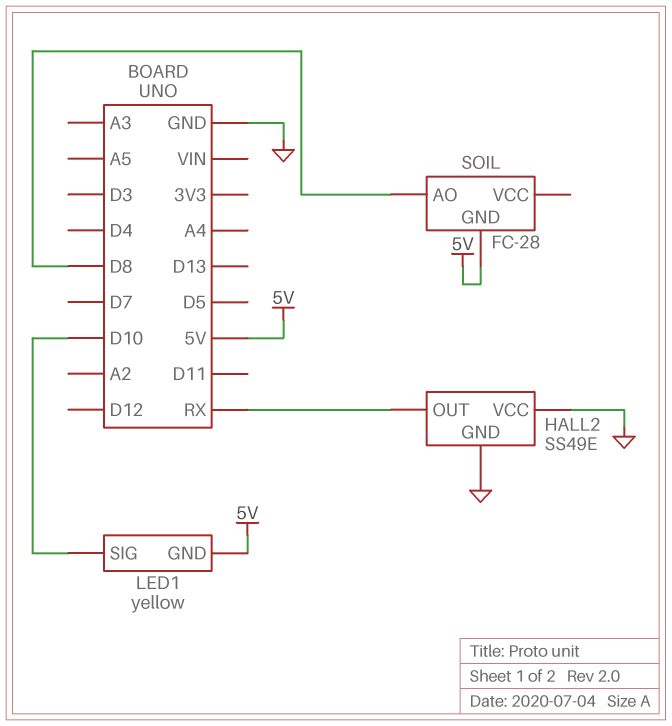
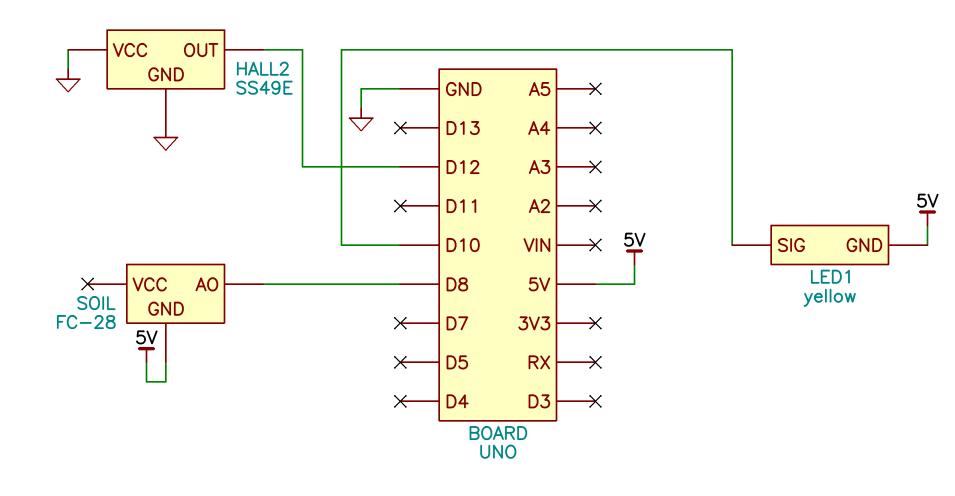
HALL2 pin OUT: RX -> D12

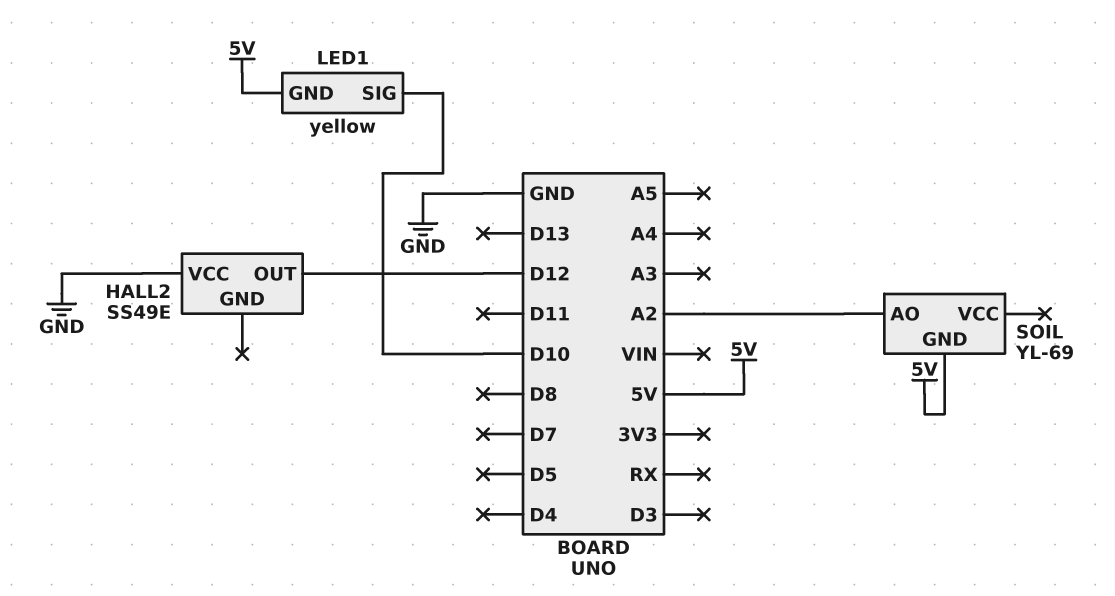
HALL2 pin GND: GND -> none
SOIL: FC-28 -> YL-69
SOIL pin AO: D8 -> A2

